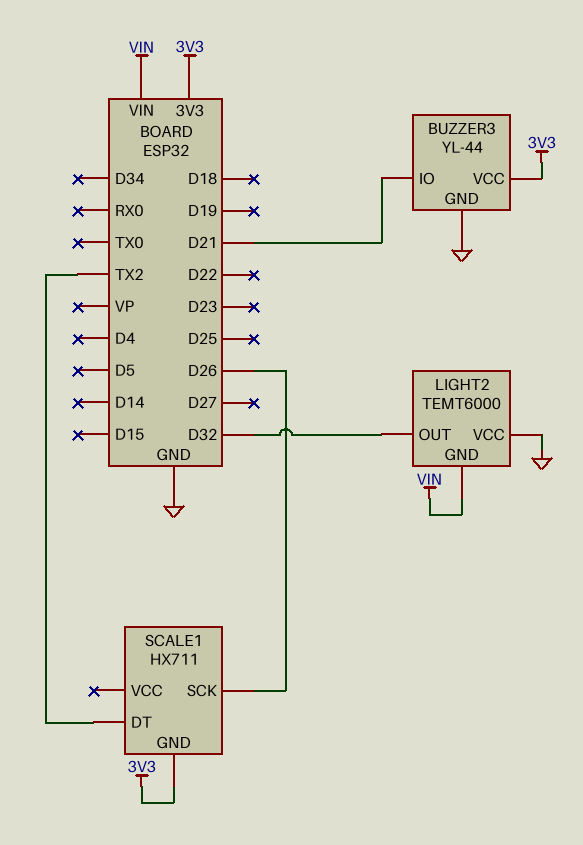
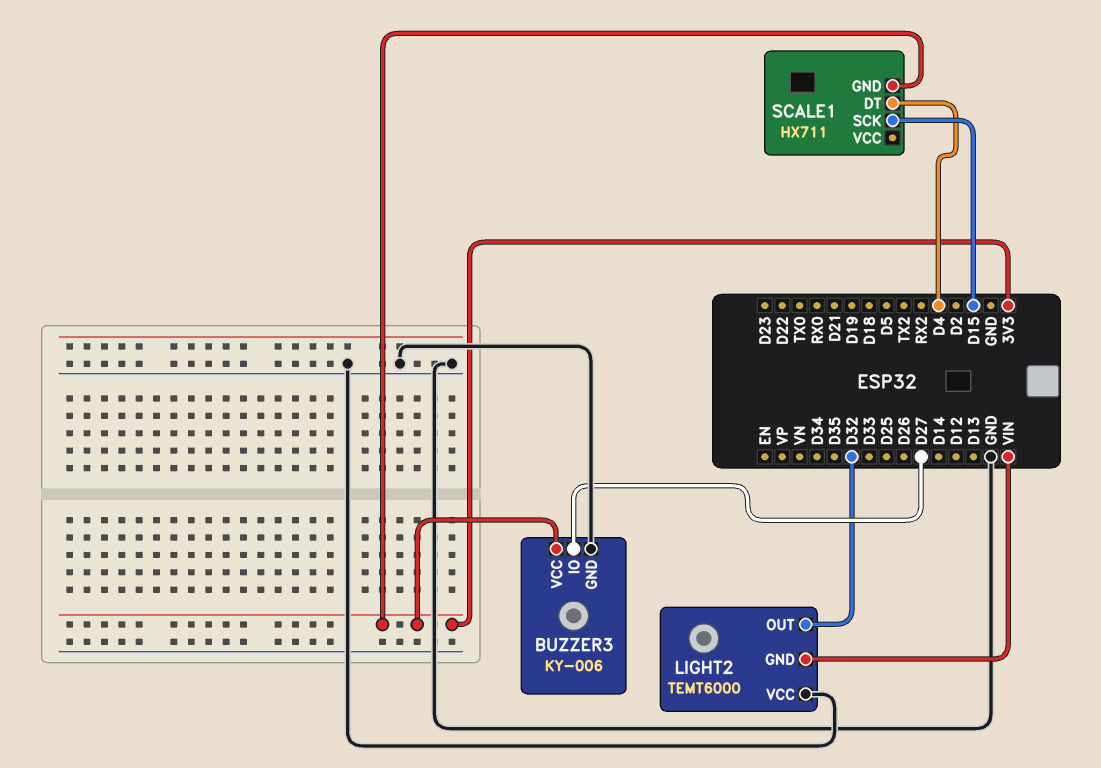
BUZZER3: YL-44 -> KY-006
BUZZER3 pin IO: D21 -> D27
SCALE1 pin DT: TX2 -> D4
SCALE1 pin SCK: D26 -> D15

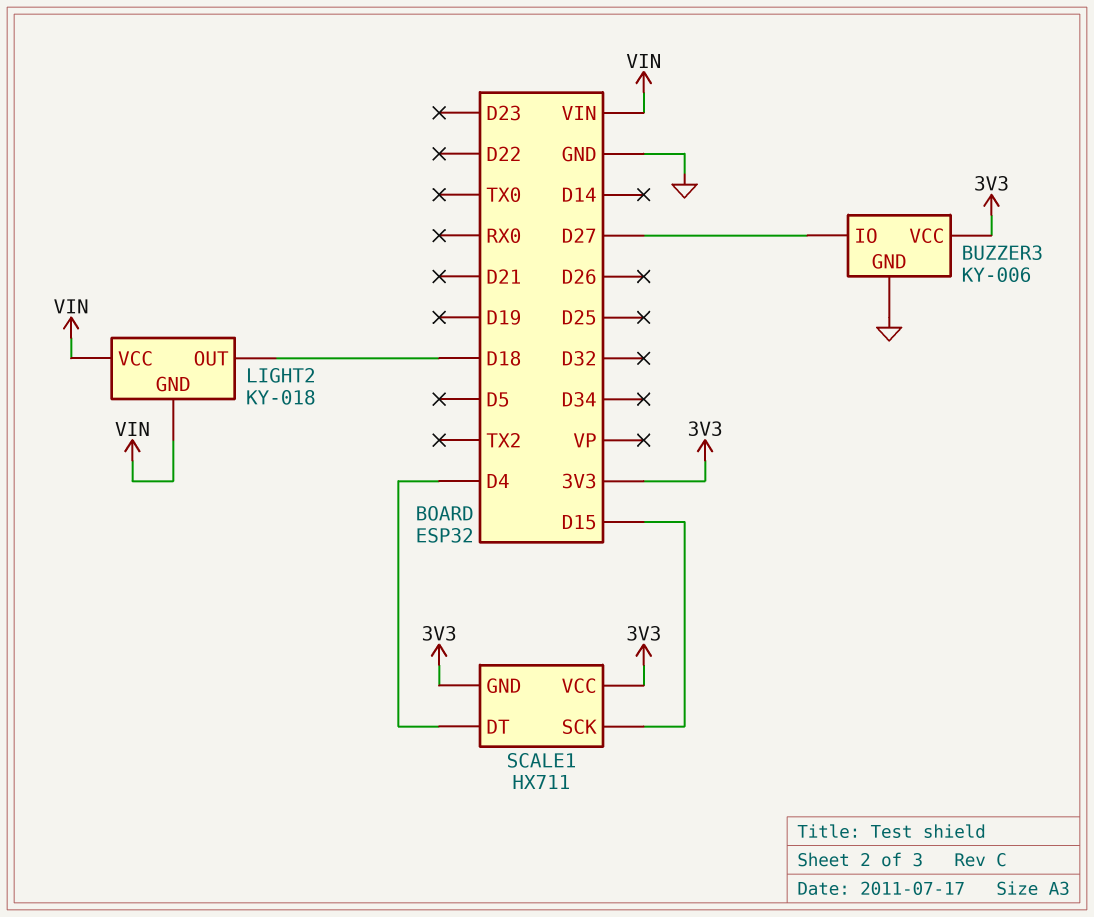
LIGHT2: TEMT6000 -> KY-018
LIGHT2 pin OUT: D32 -> D18
LIGHT2 pin VCC: GND -> VIN
SCALE1 pin VCC: none -> 3V3

